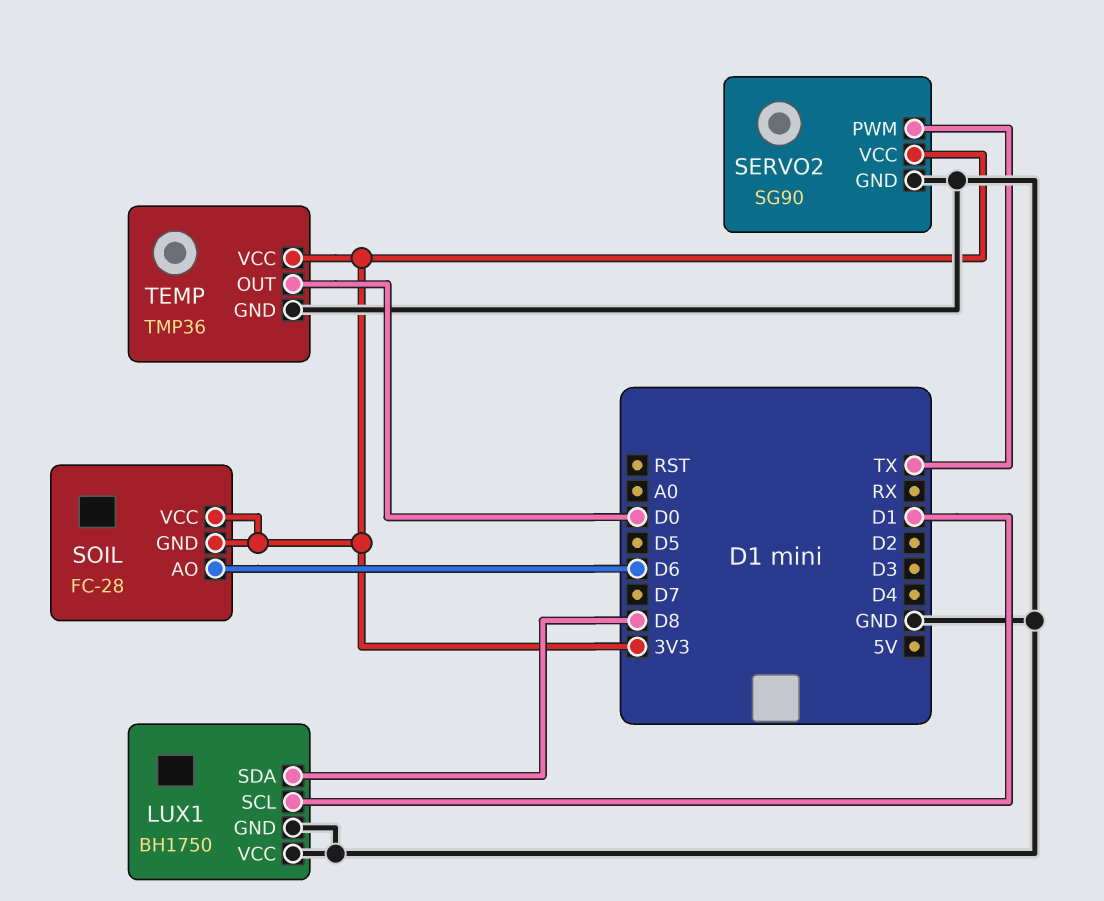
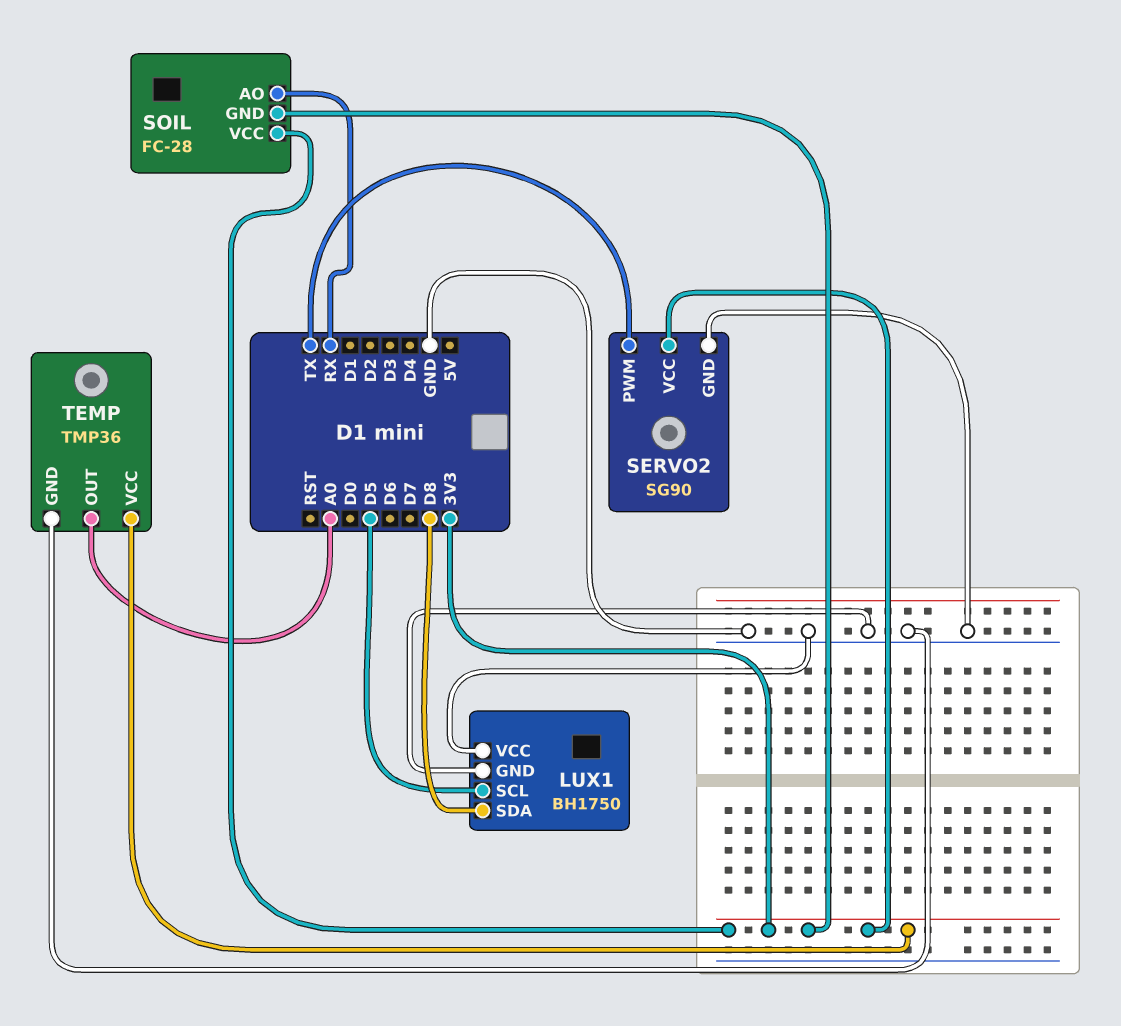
LUX1 pin SCL: D1 -> D5
SOIL pin AO: D6 -> RX
TEMP pin OUT: D0 -> A0

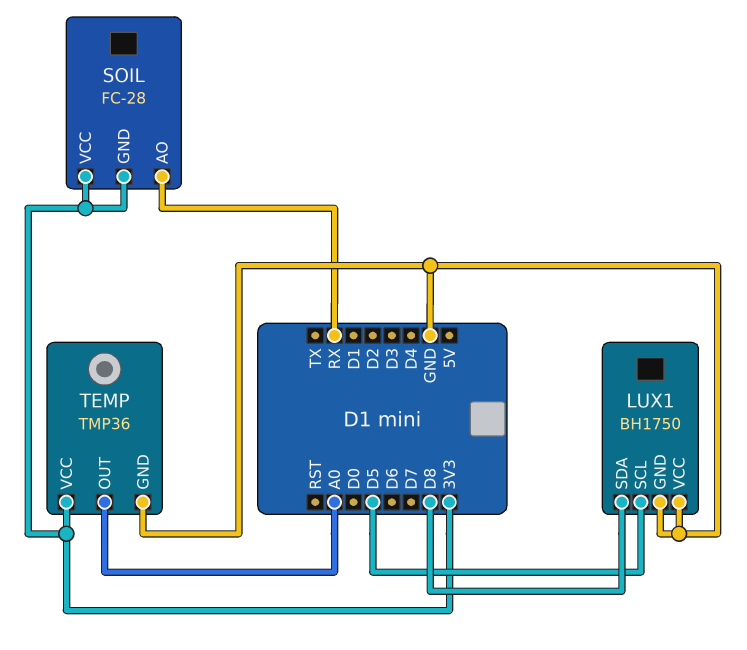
SERVO2: SG90 -> none
SERVO2 pin GND: GND -> none
SERVO2 pin PWM: TX -> none
SERVO2 pin VCC: 3V3 -> none

